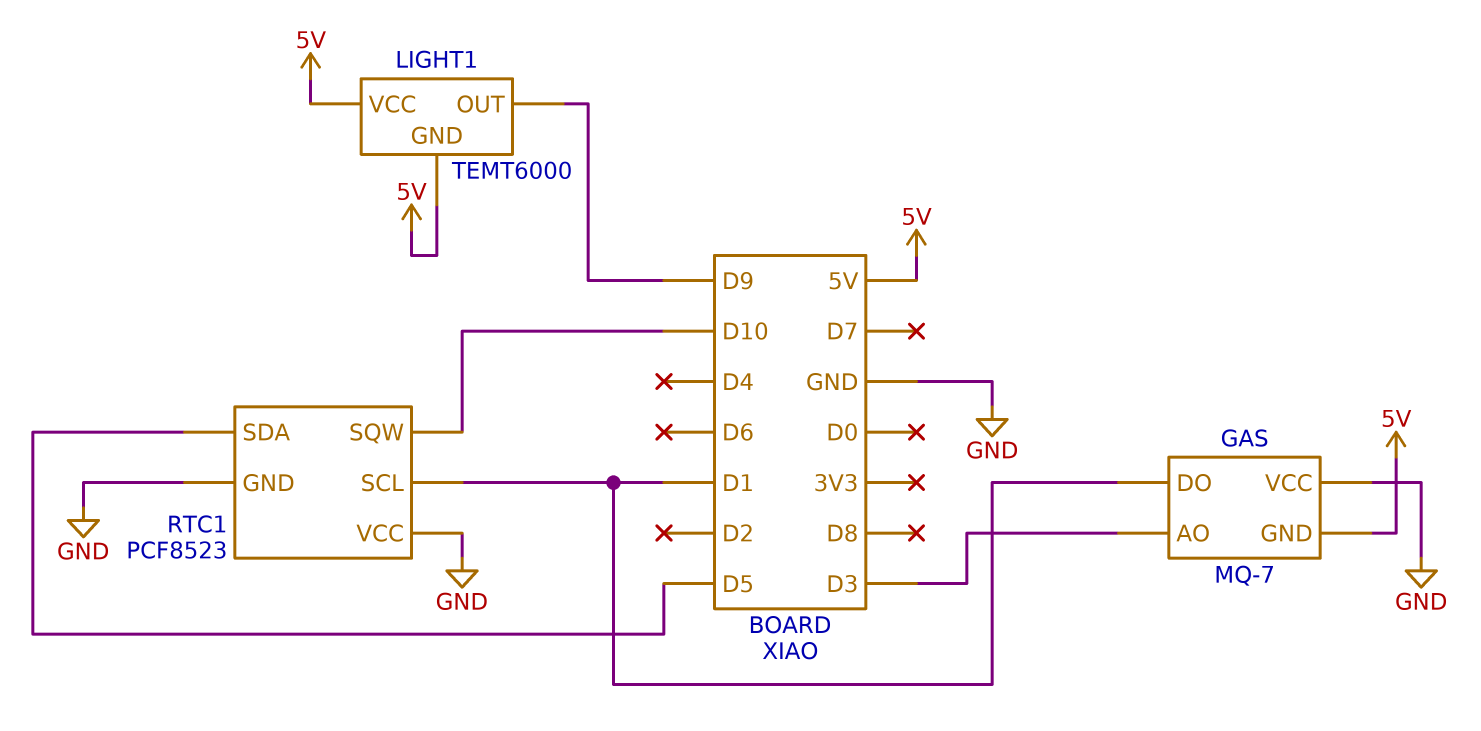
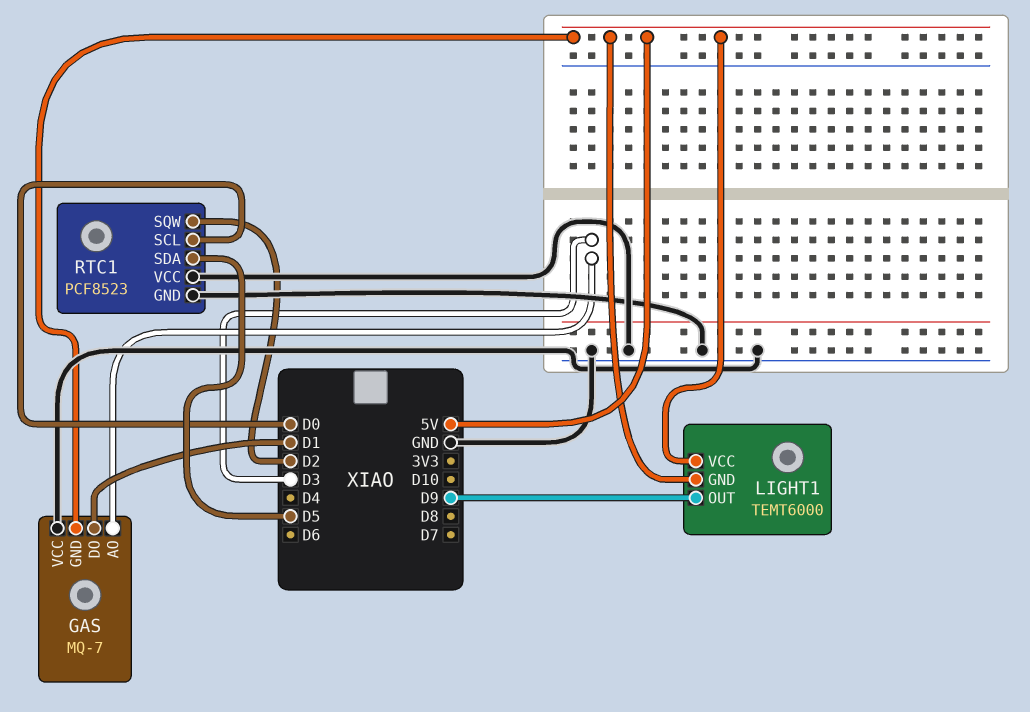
RTC1 pin SCL: D1 -> D0
RTC1 pin SQW: D10 -> D2

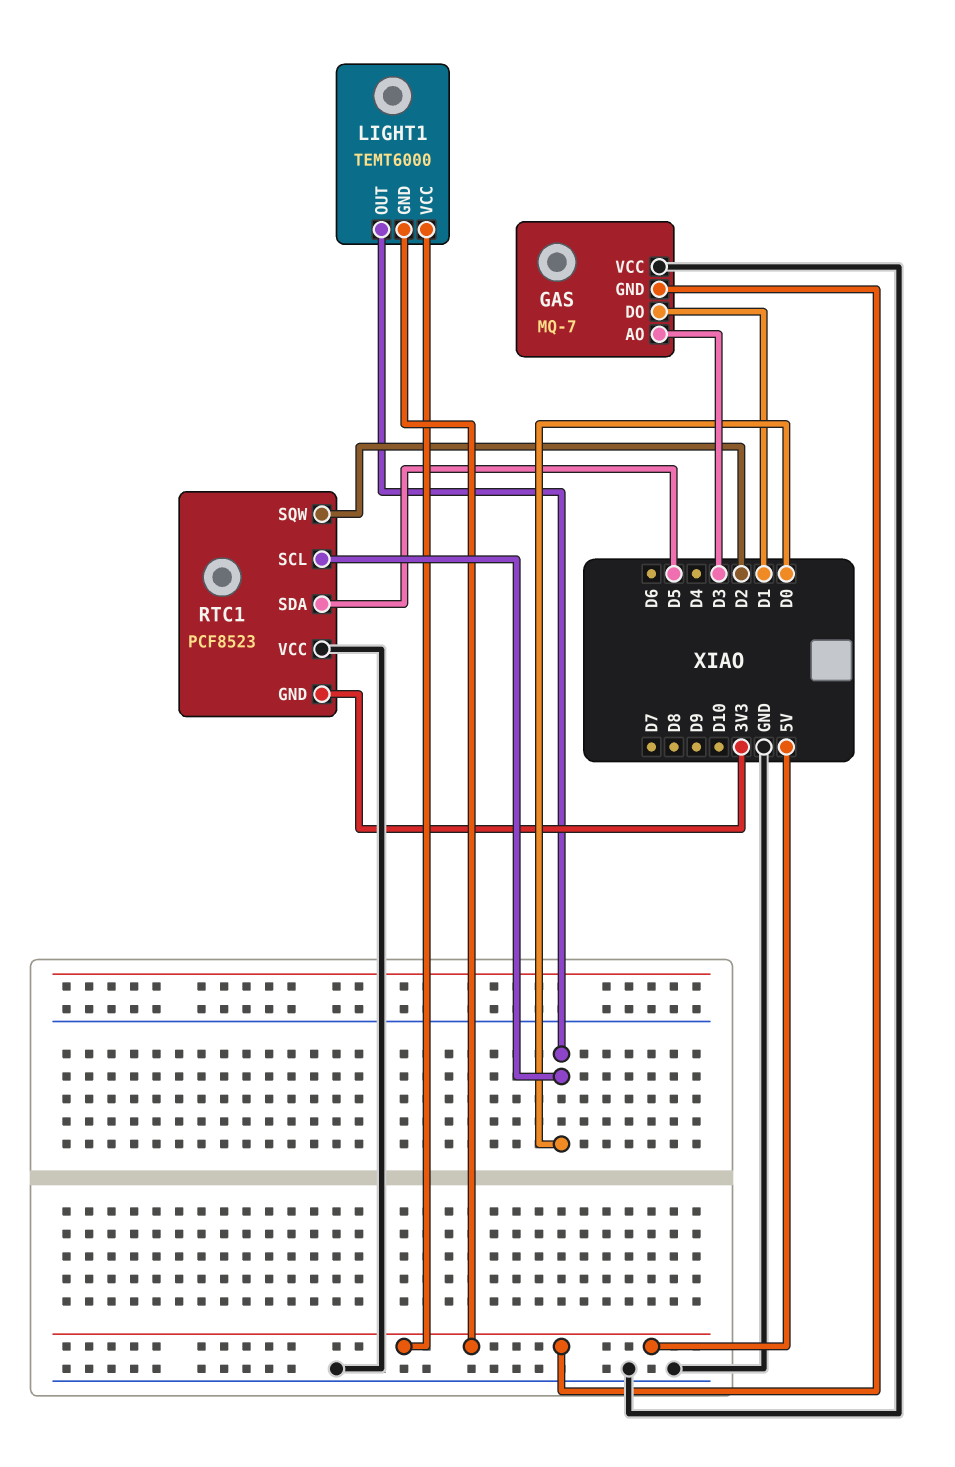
LIGHT1 pin OUT: D9 -> D0
RTC1 pin GND: GND -> 3V3

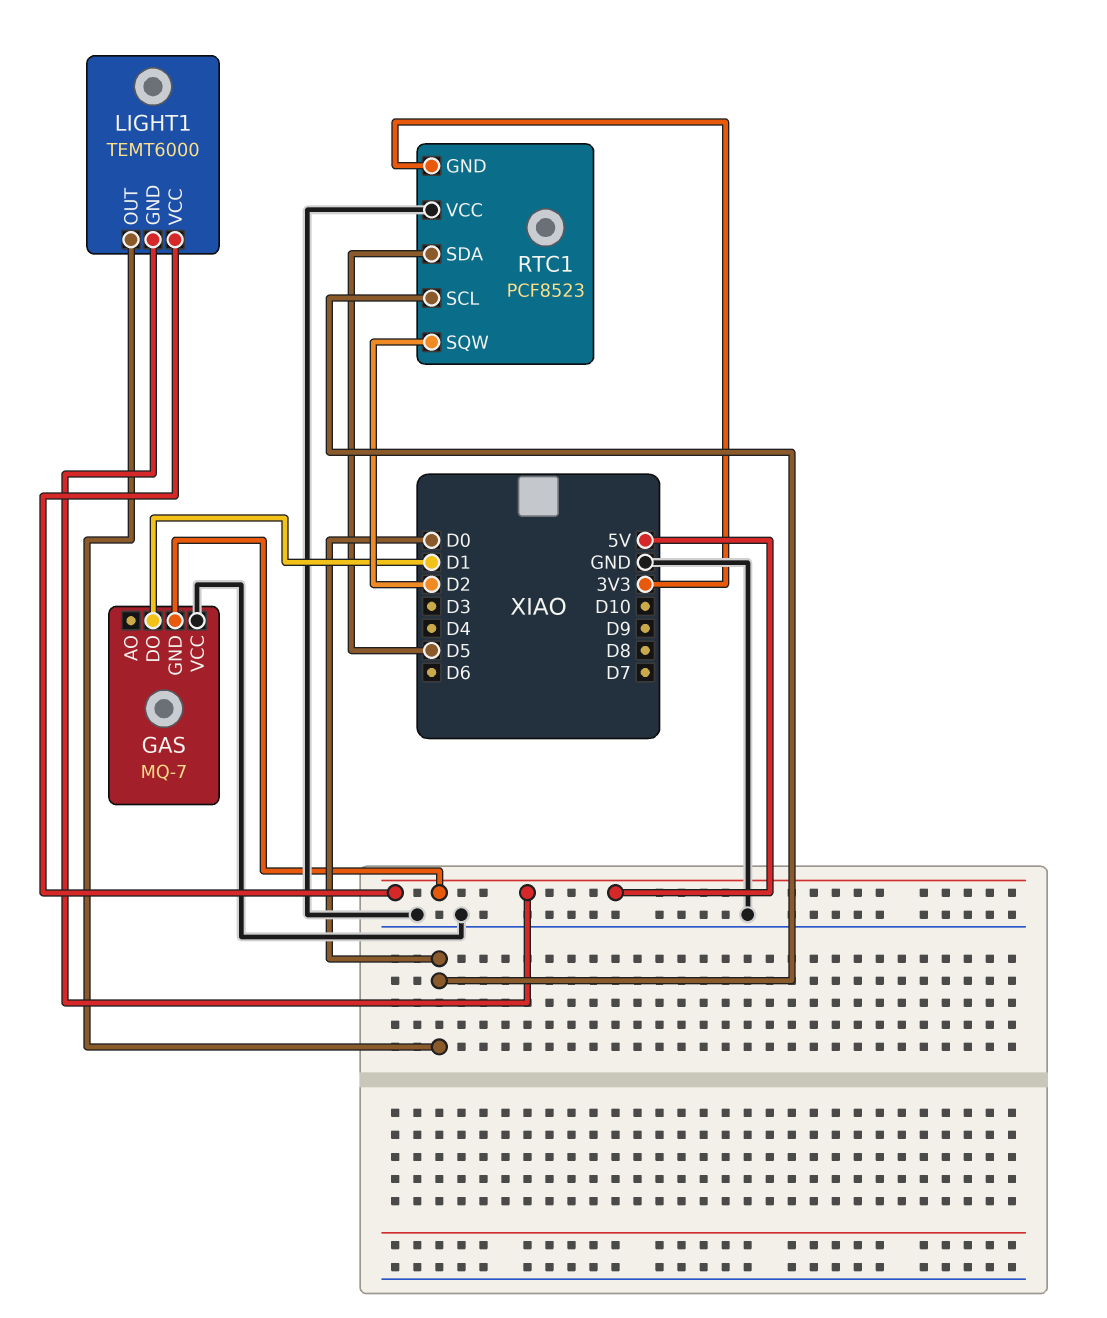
GAS pin AO: D3 -> none

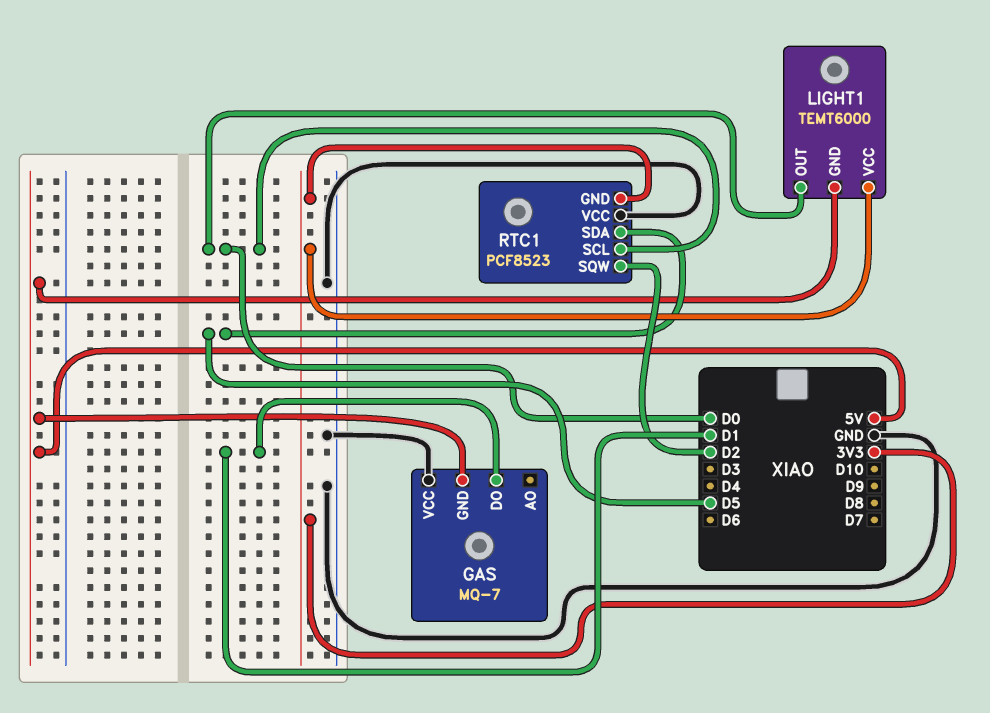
LIGHT1 pin VCC: 5V -> 3V3

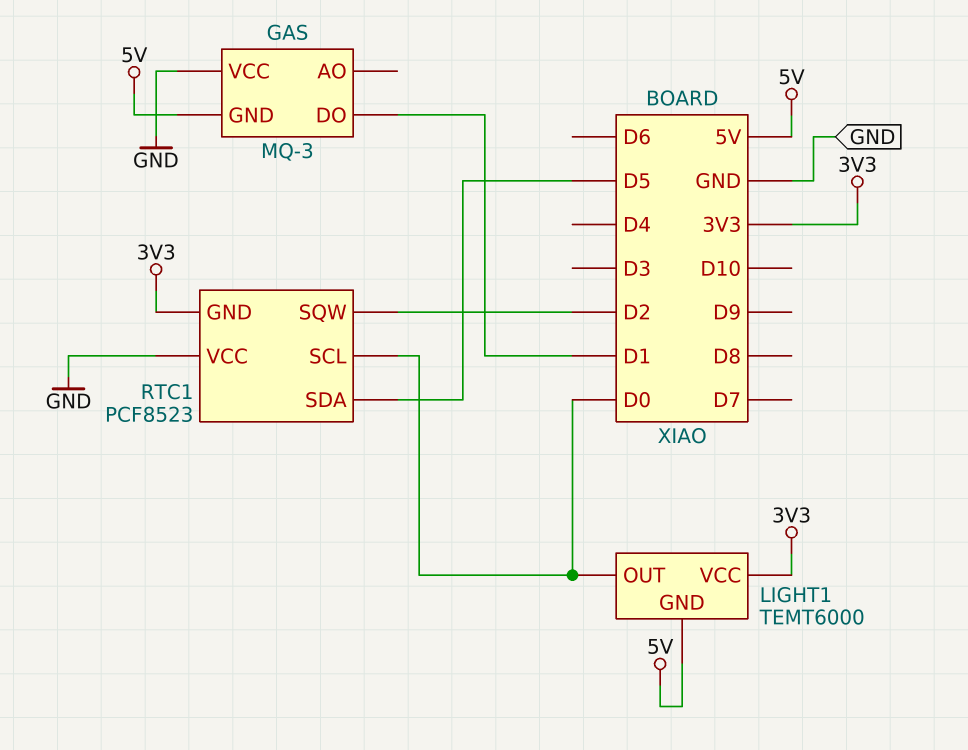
GAS: MQ-7 -> MQ-3

